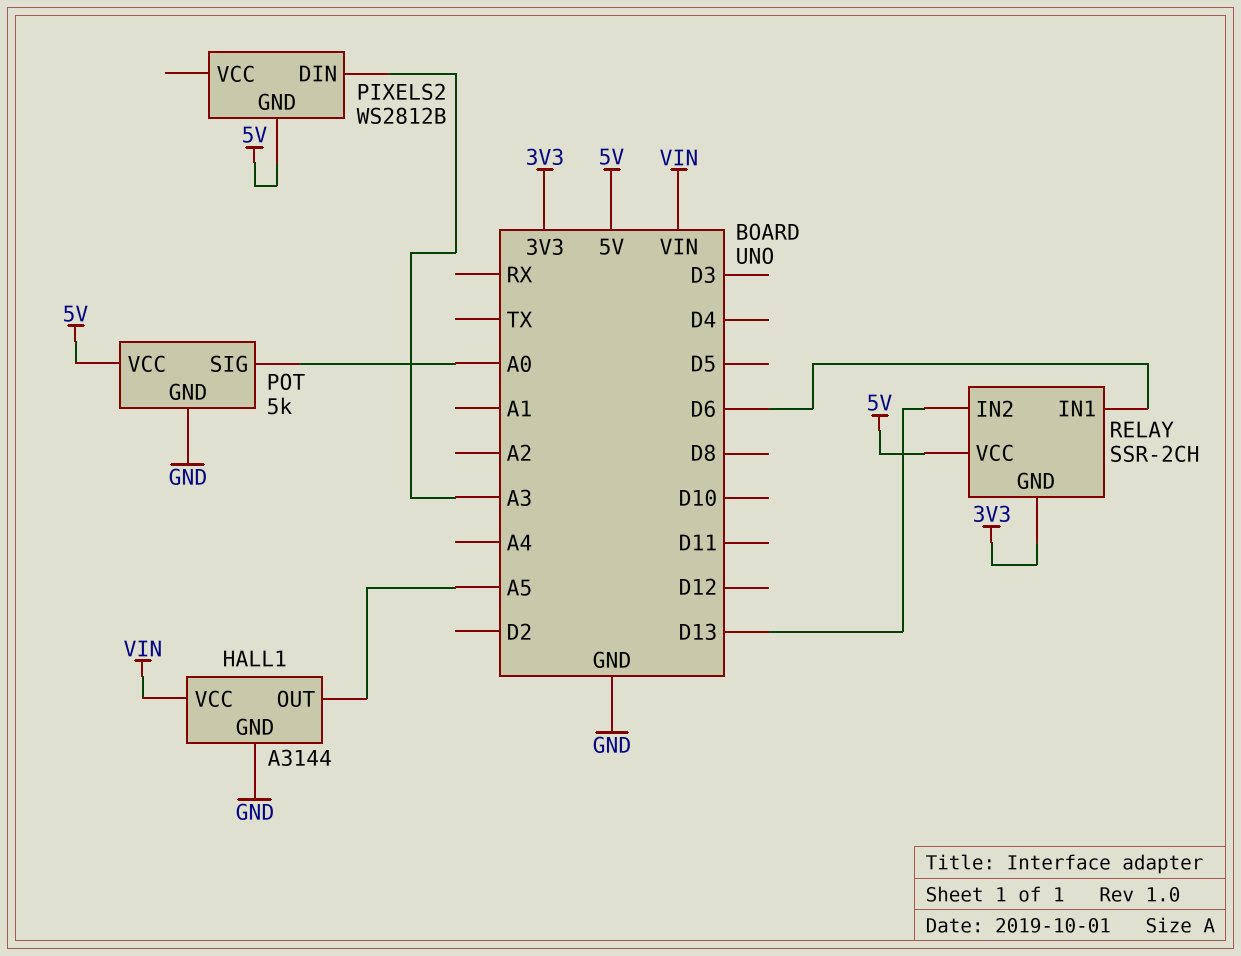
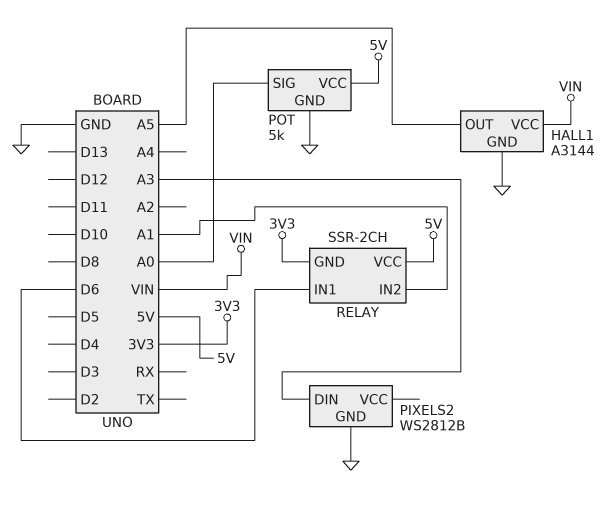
PIXELS2 pin GND: 5V -> GND
RELAY pin IN2: D13 -> A1

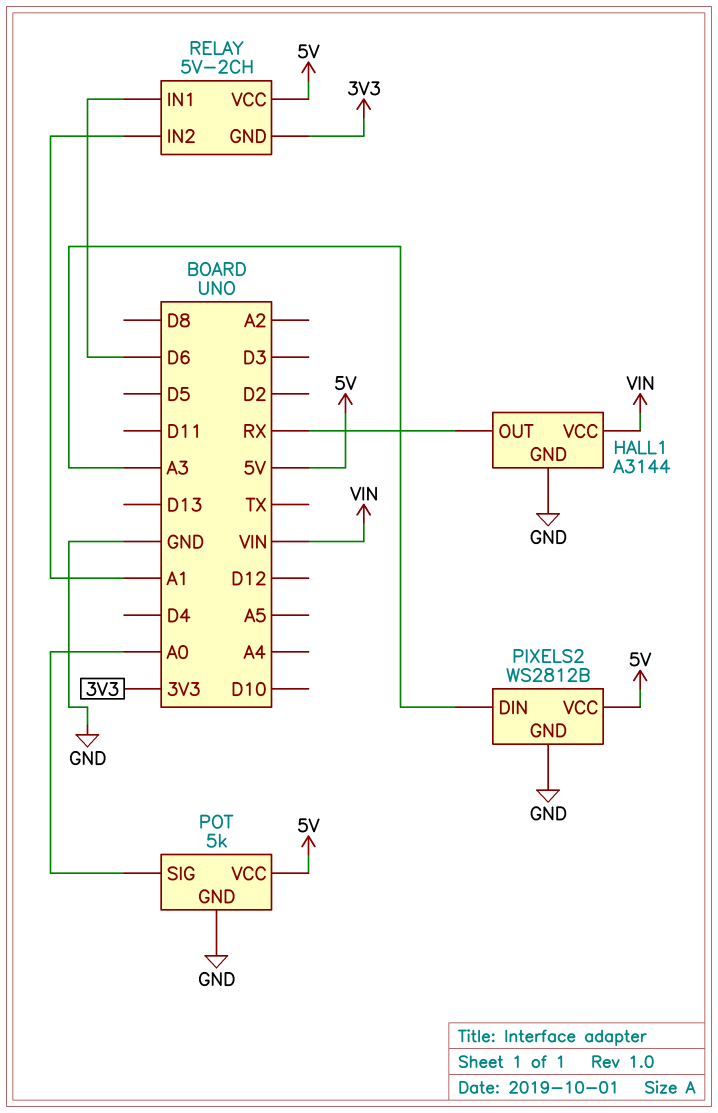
HALL1 pin OUT: A5 -> RX
PIXELS2 pin VCC: none -> 5V
RELAY: SSR-2CH -> 5V-2CH

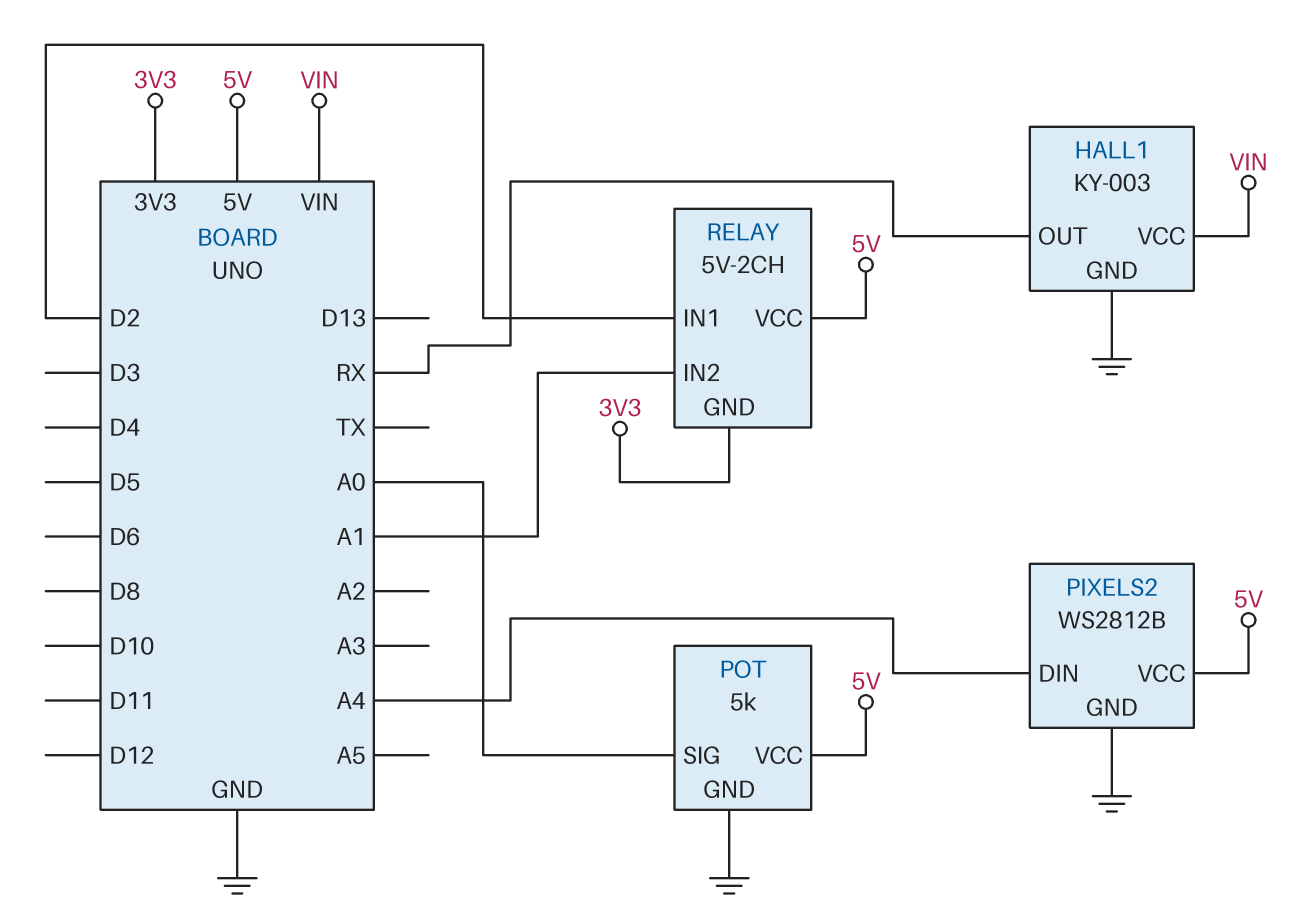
HALL1: A3144 -> KY-003
PIXELS2 pin DIN: A3 -> A4
RELAY pin IN1: D6 -> D2

